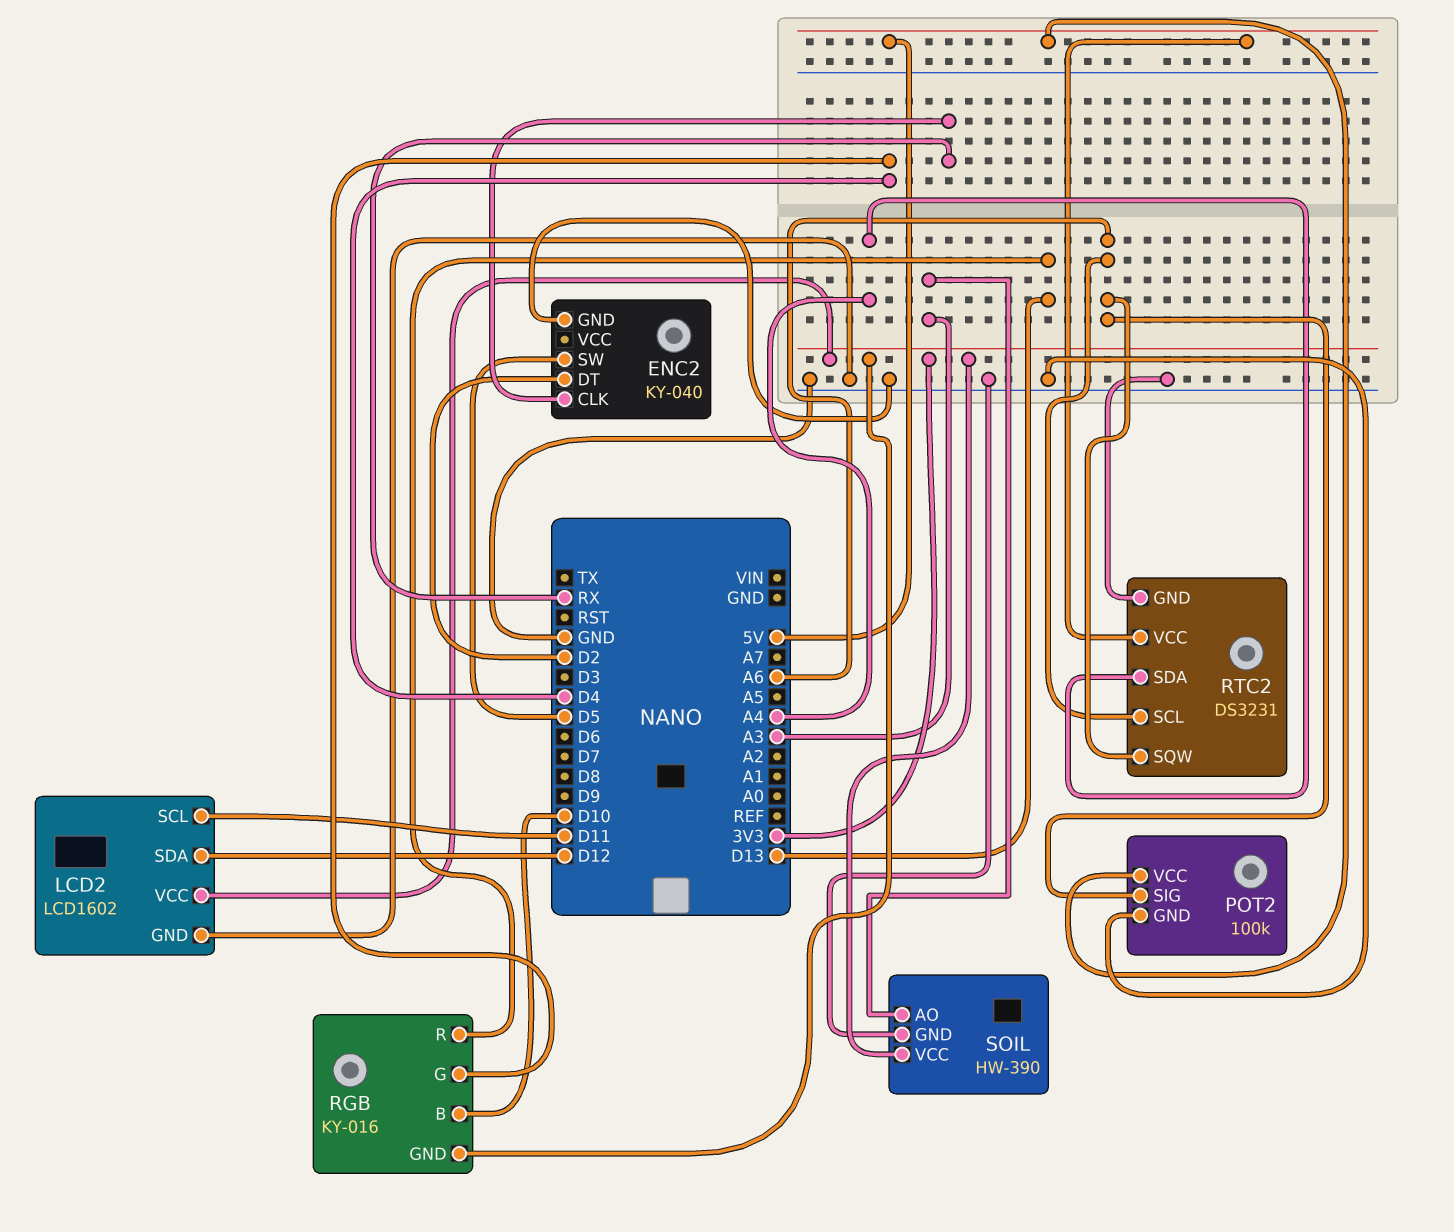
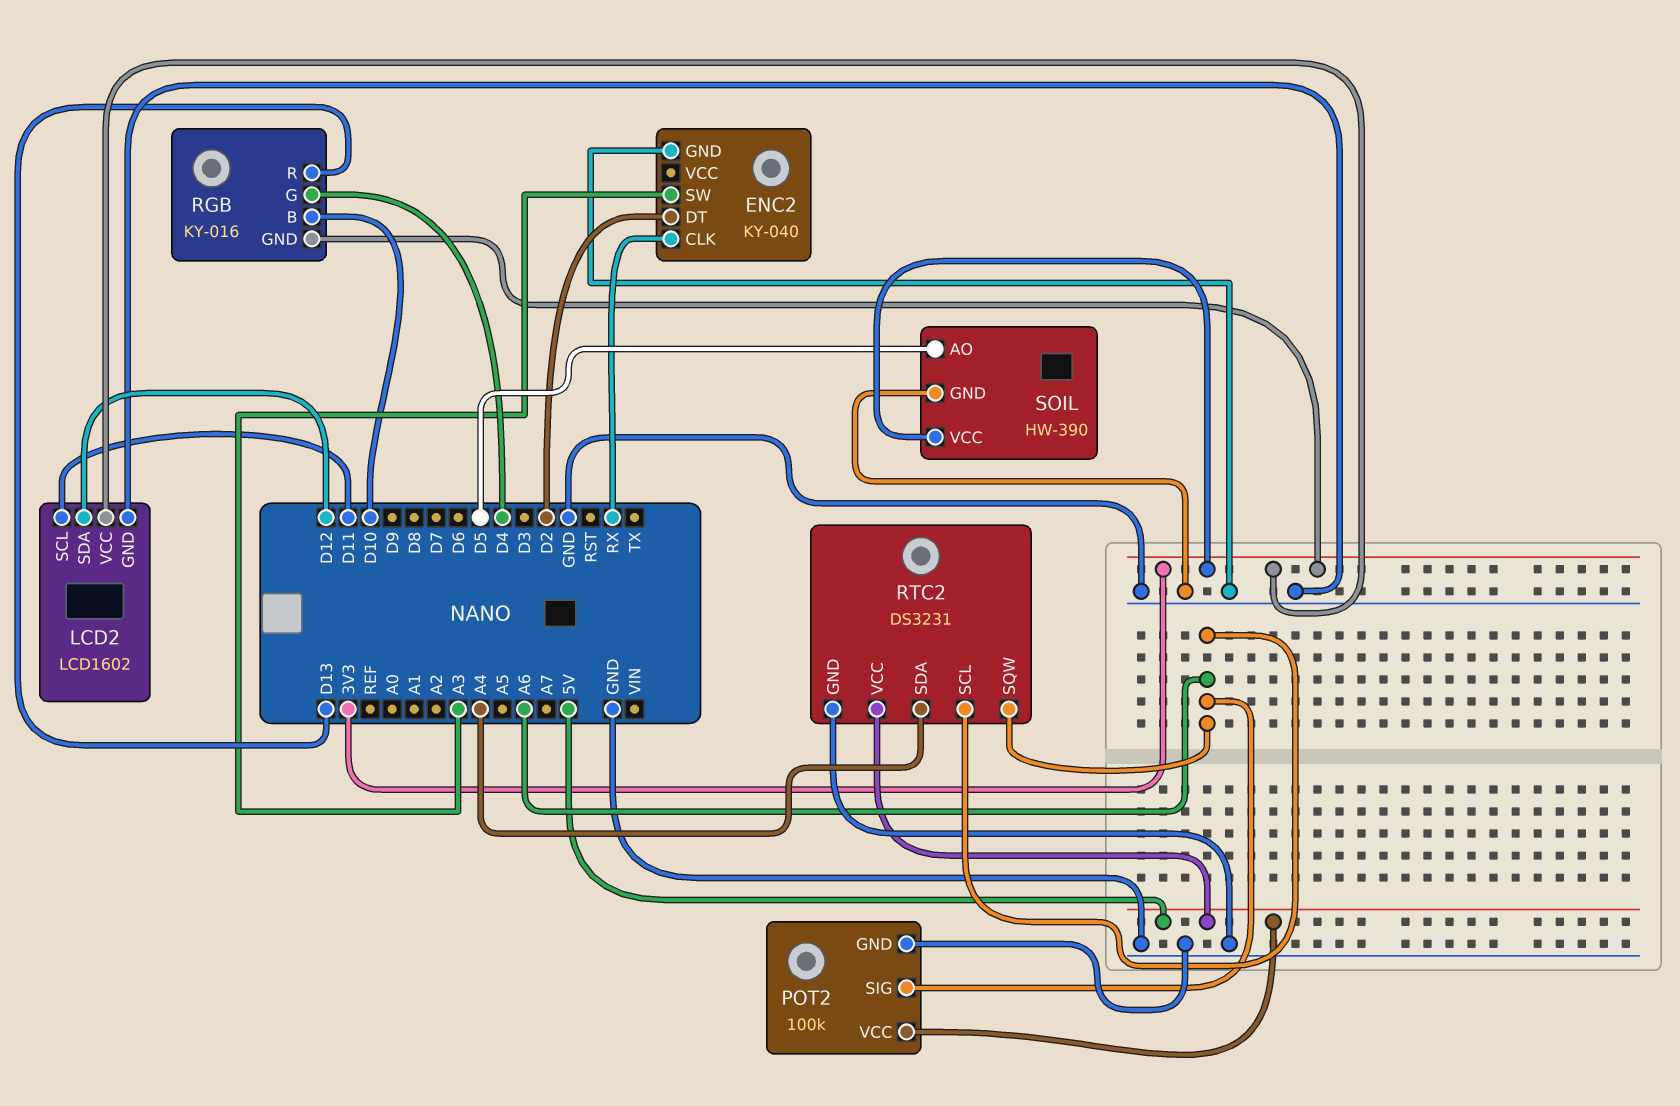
ENC2 pin SW: D5 -> A3
SOIL pin AO: A3 -> D5

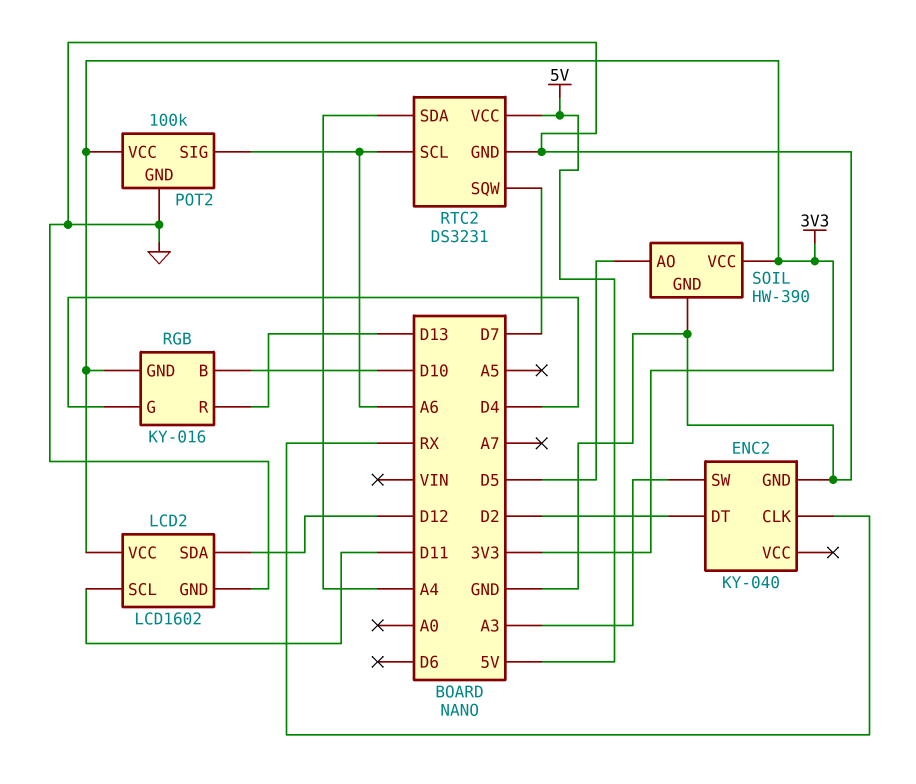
POT2 pin VCC: 5V -> 3V3
RTC2 pin SQW: A6 -> D7

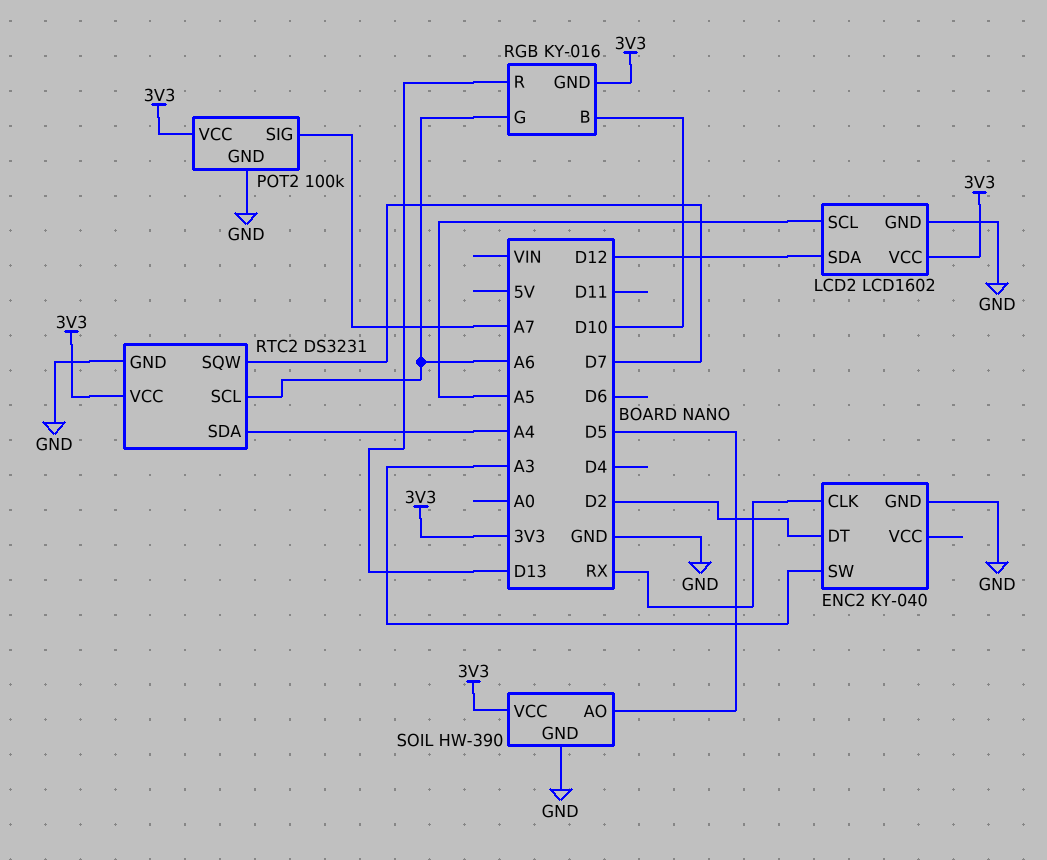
LCD2 pin SCL: D11 -> A5
POT2 pin SIG: A6 -> A7
RGB pin G: D4 -> A6
RTC2 pin VCC: 5V -> 3V3

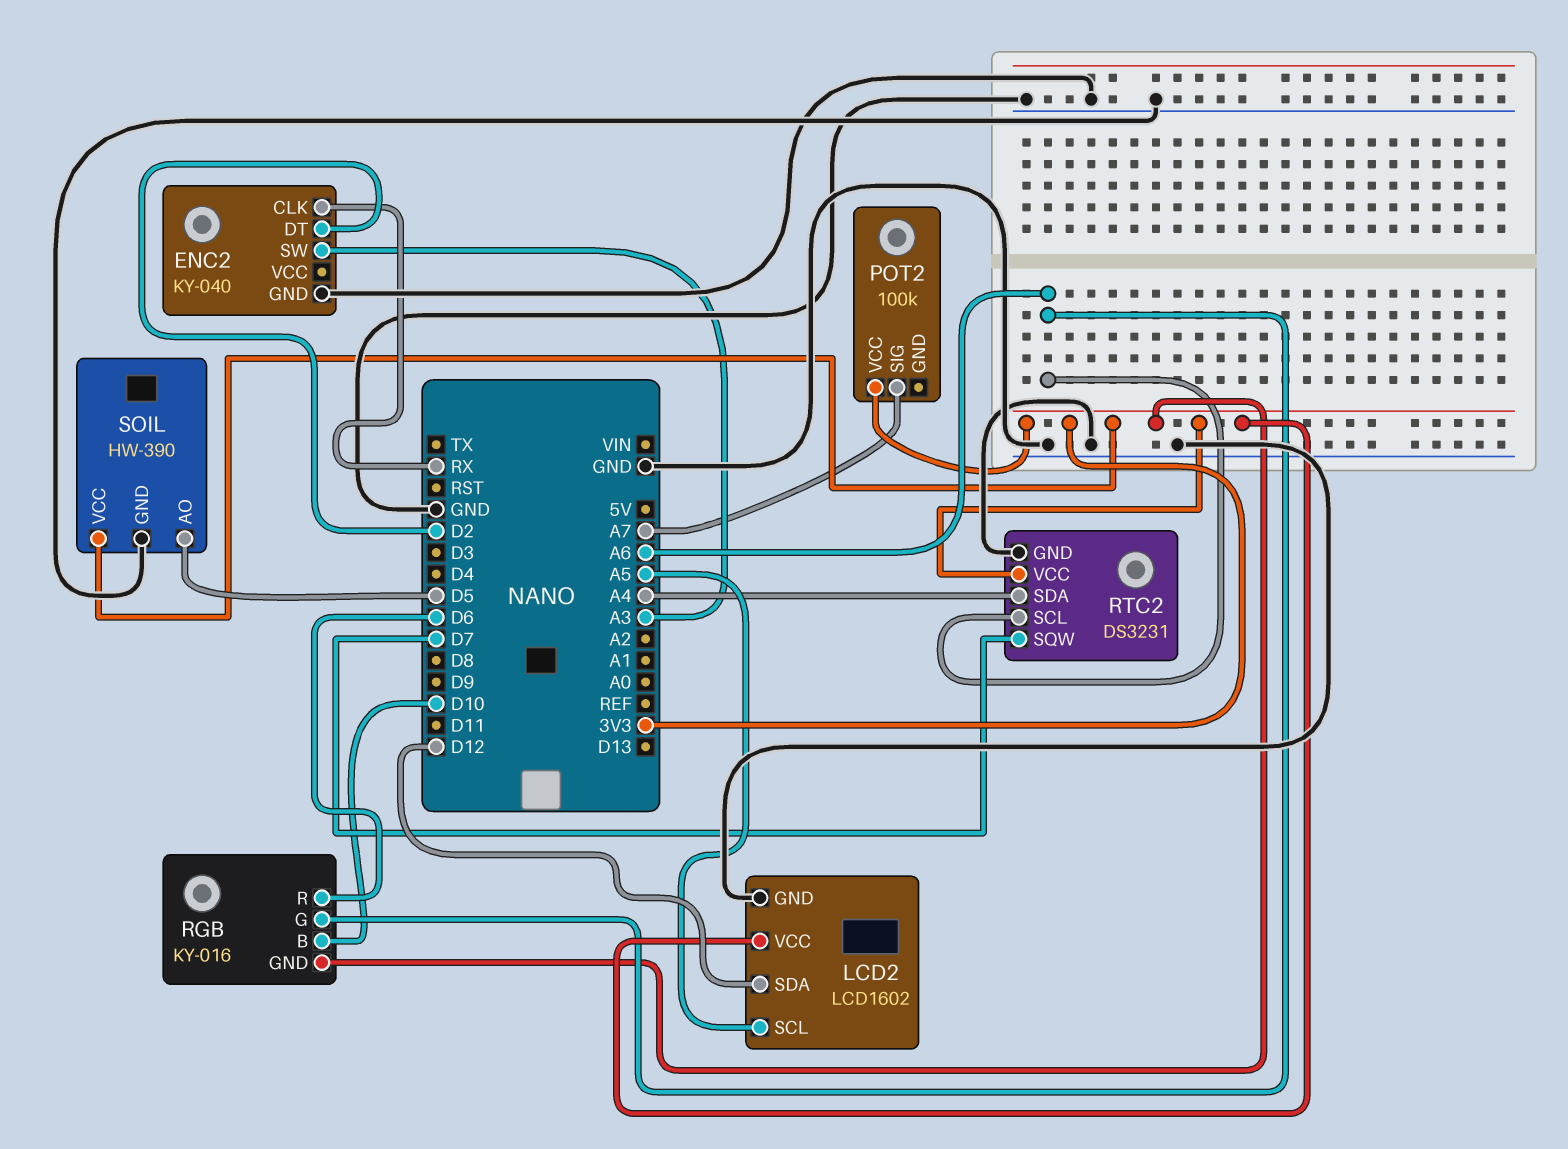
POT2 pin GND: GND -> none
RGB pin R: D13 -> D6

